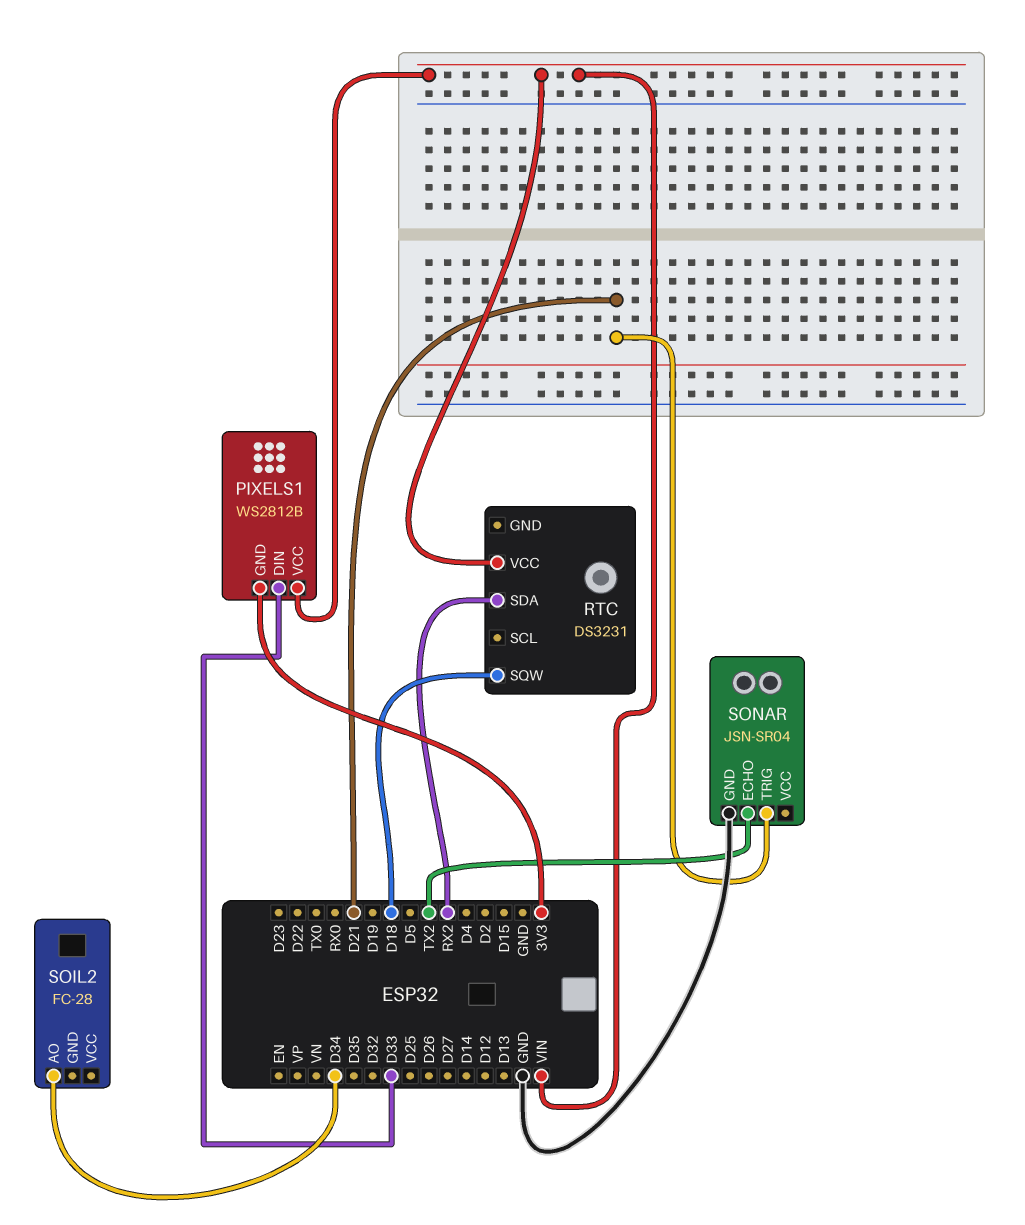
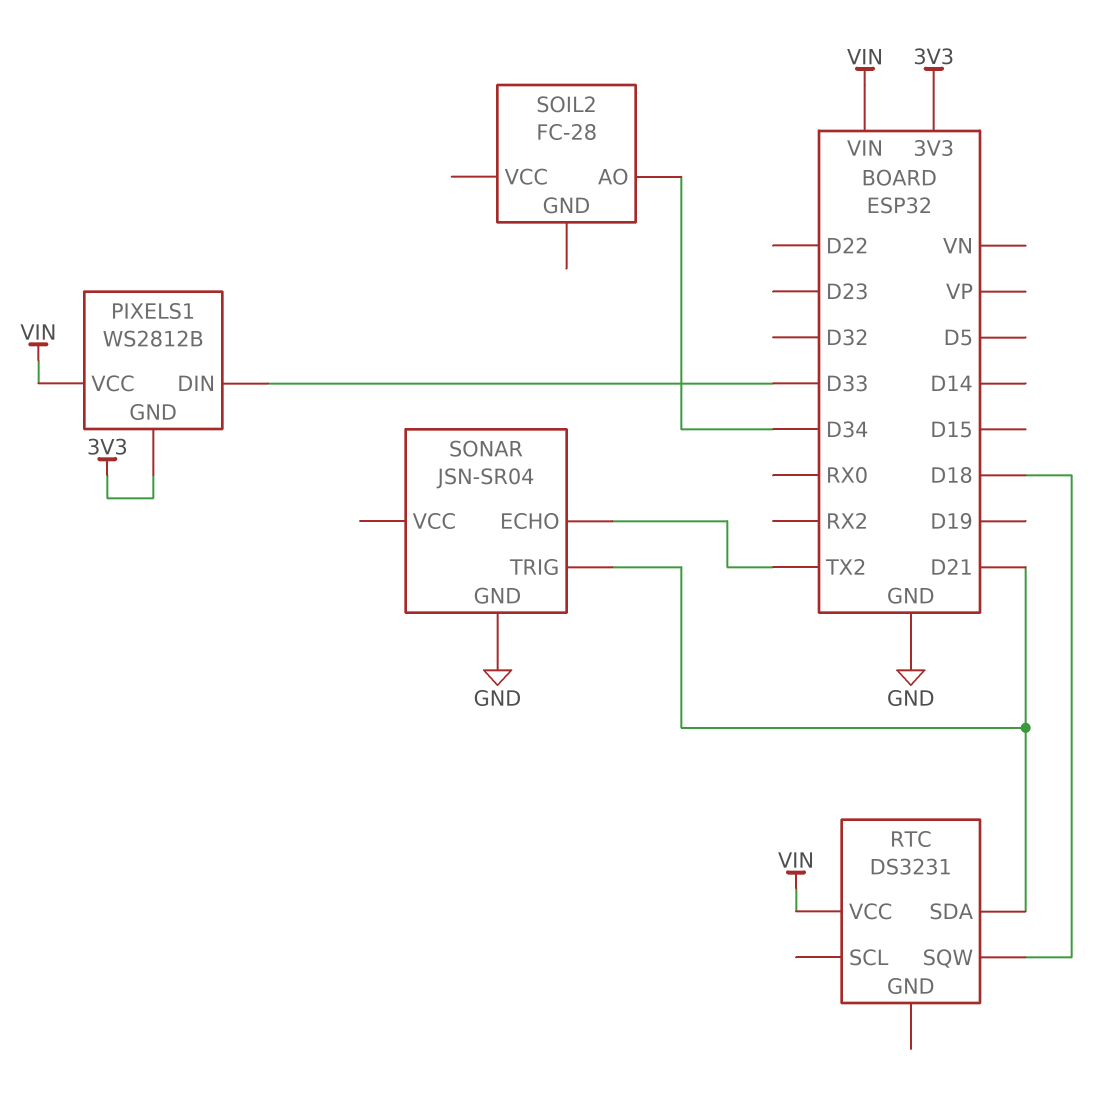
RTC pin SDA: RX2 -> D21

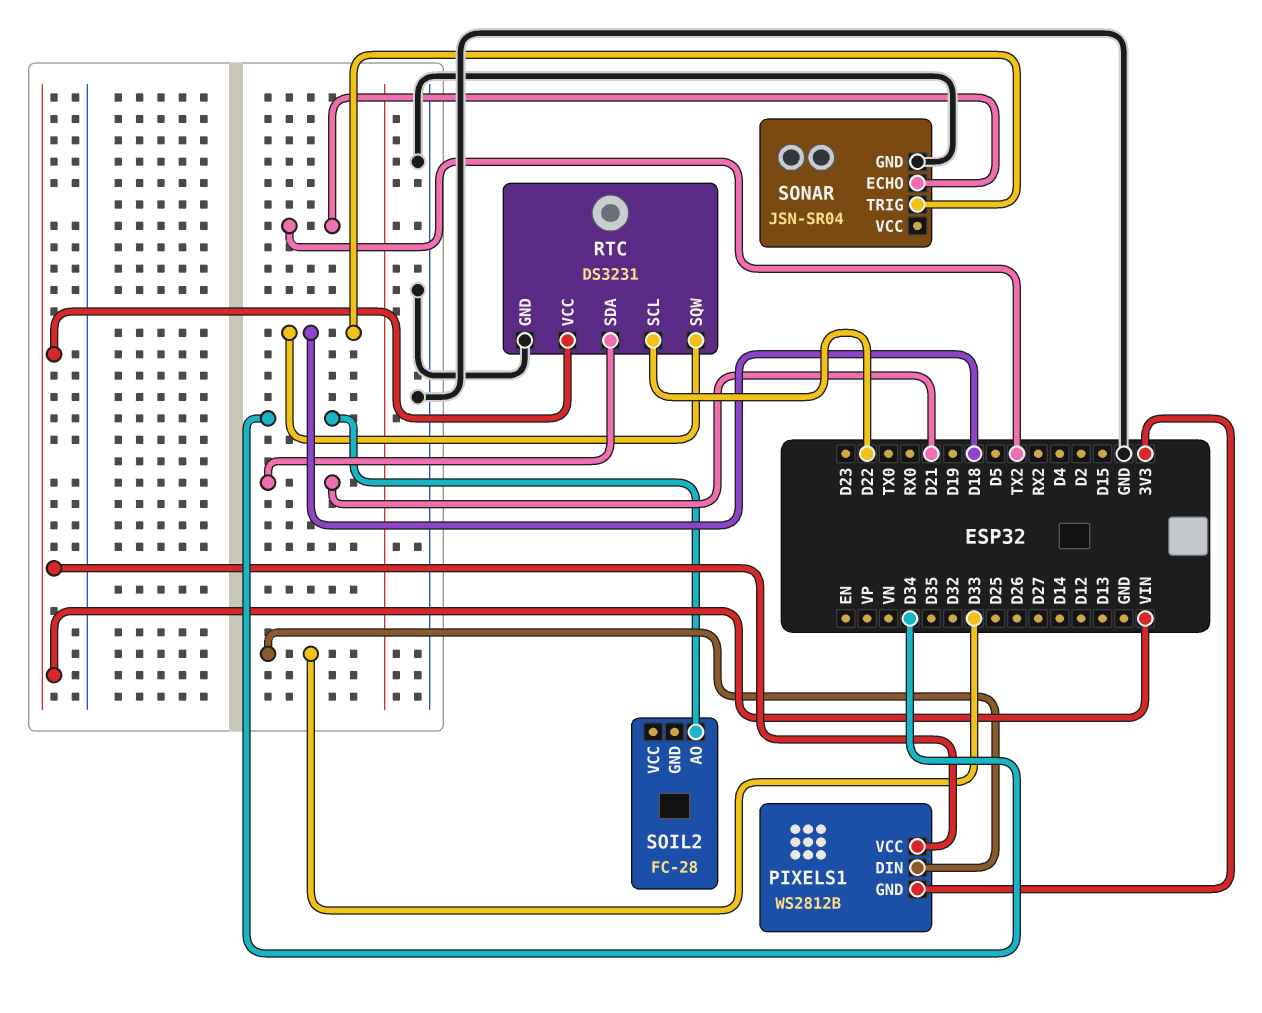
RTC pin GND: none -> GND
RTC pin SCL: none -> D22
SONAR pin TRIG: D21 -> D18

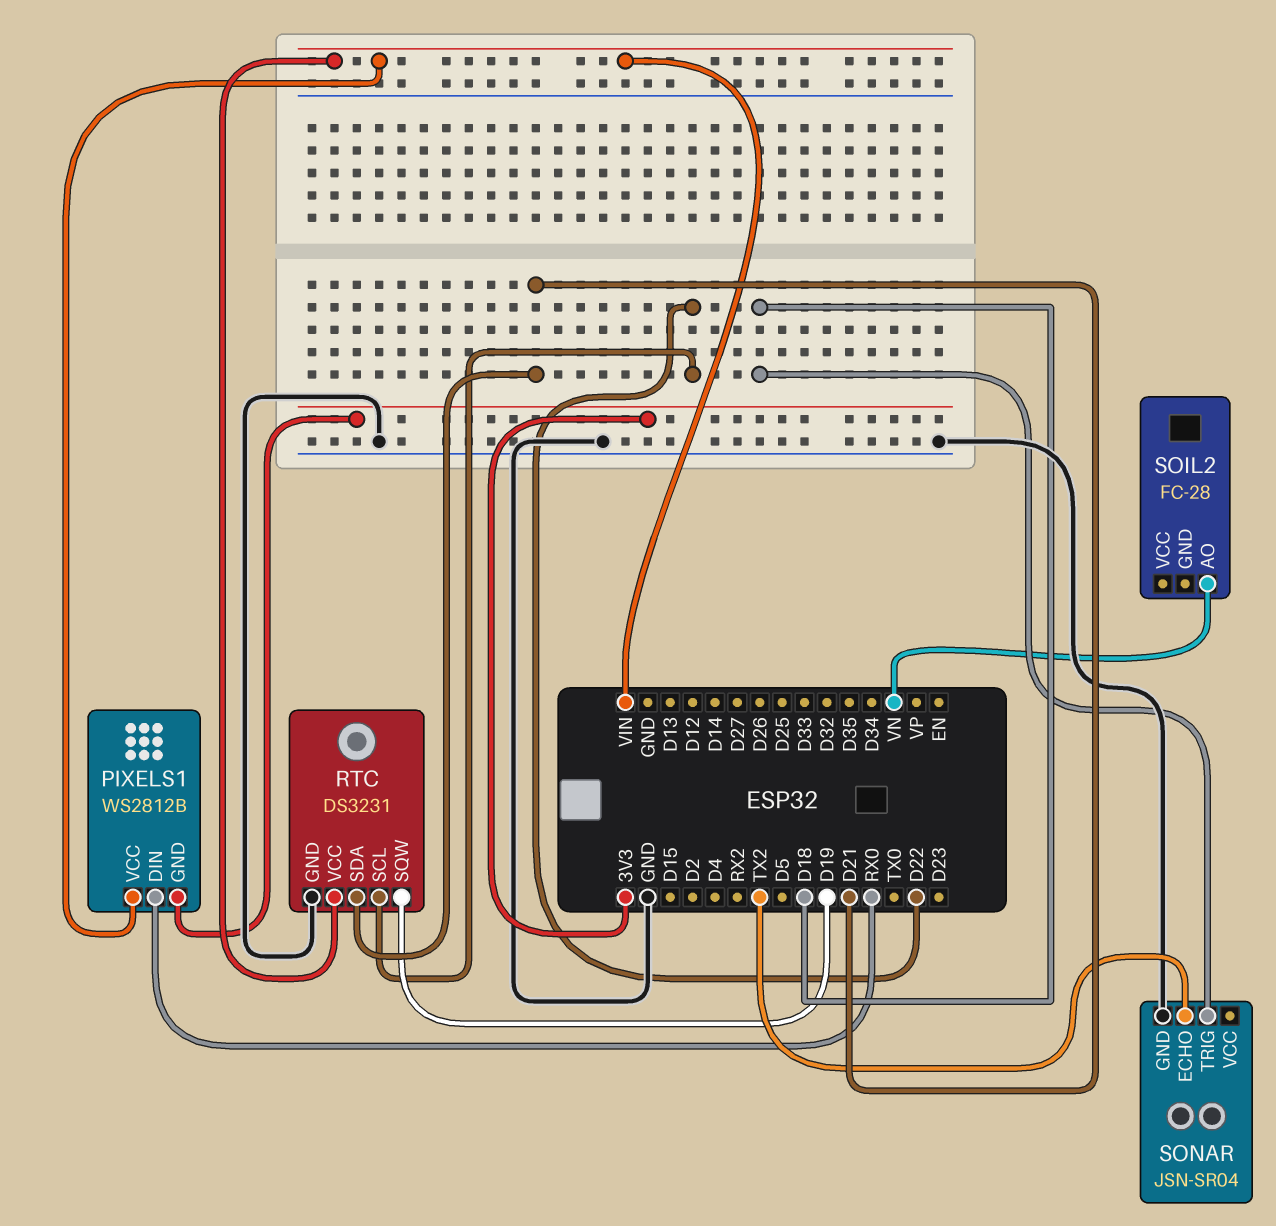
PIXELS1 pin DIN: D33 -> RX0
RTC pin SQW: D18 -> D19
SOIL2 pin AO: D34 -> VN

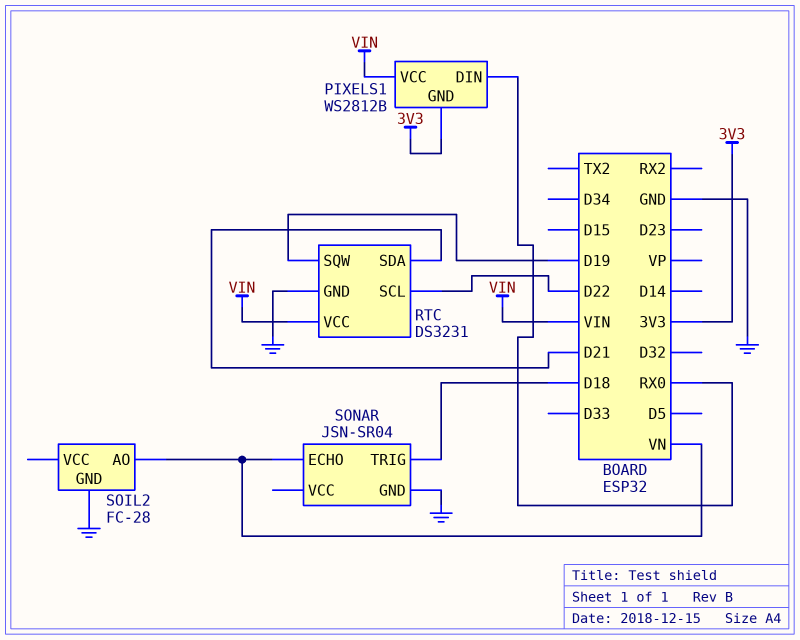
SOIL2 pin GND: none -> GND
SONAR pin ECHO: TX2 -> VN

